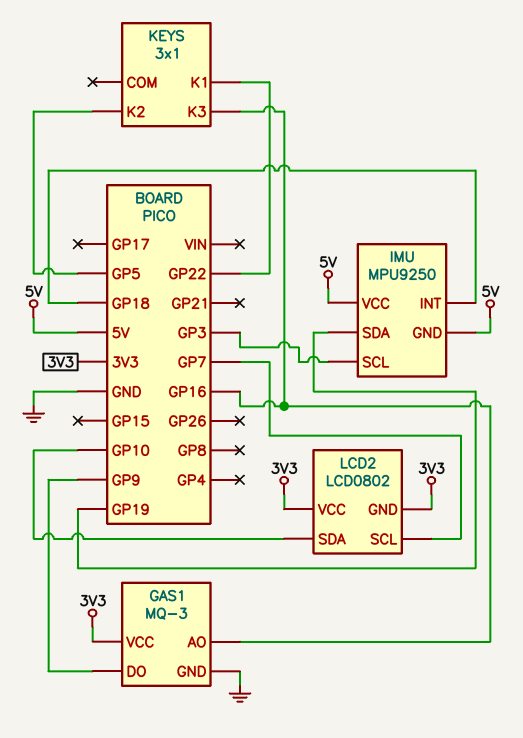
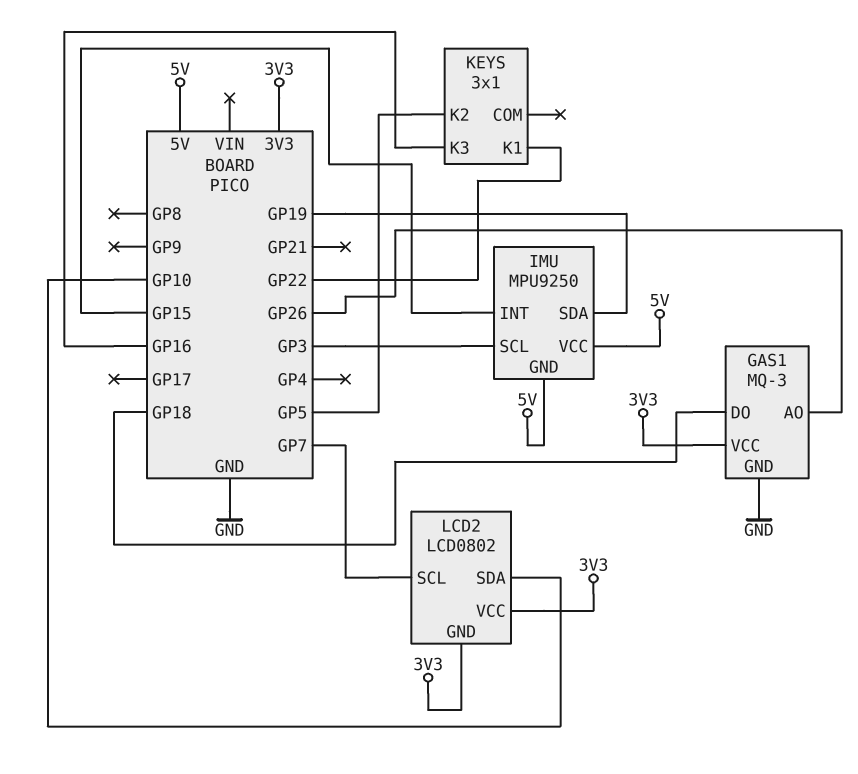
GAS1 pin AO: GP16 -> GP26
GAS1 pin DO: GP9 -> GP18
IMU pin INT: GP18 -> GP15

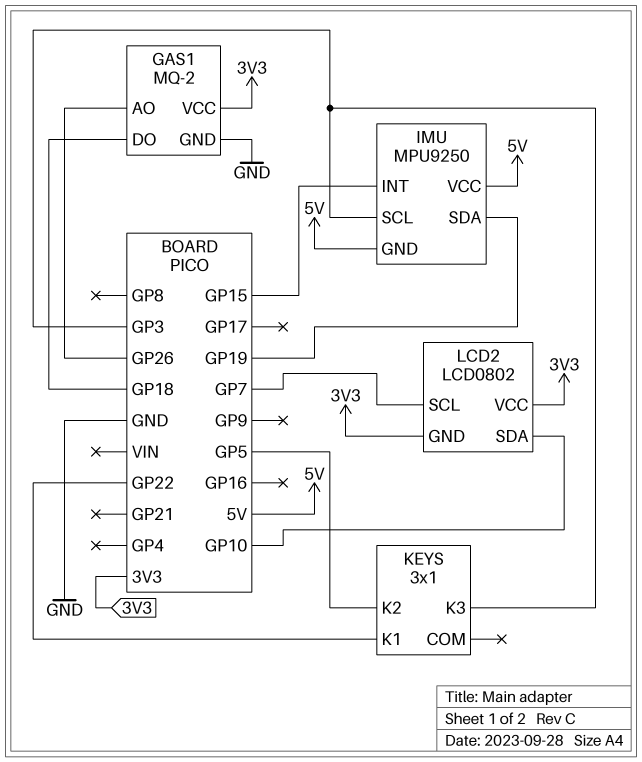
GAS1: MQ-3 -> MQ-2
KEYS pin K3: GP16 -> GP3

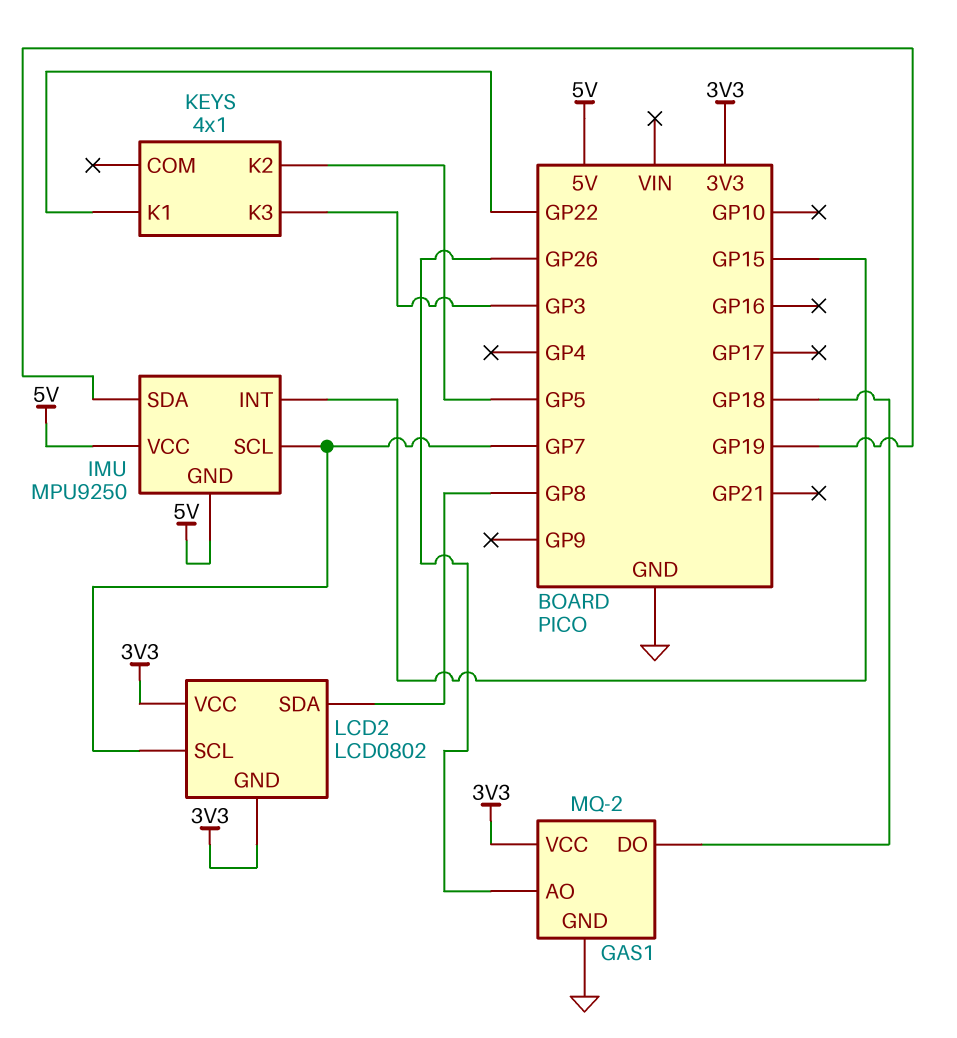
IMU pin SCL: GP3 -> GP7
KEYS: 3x1 -> 4x1
LCD2 pin SDA: GP10 -> GP8

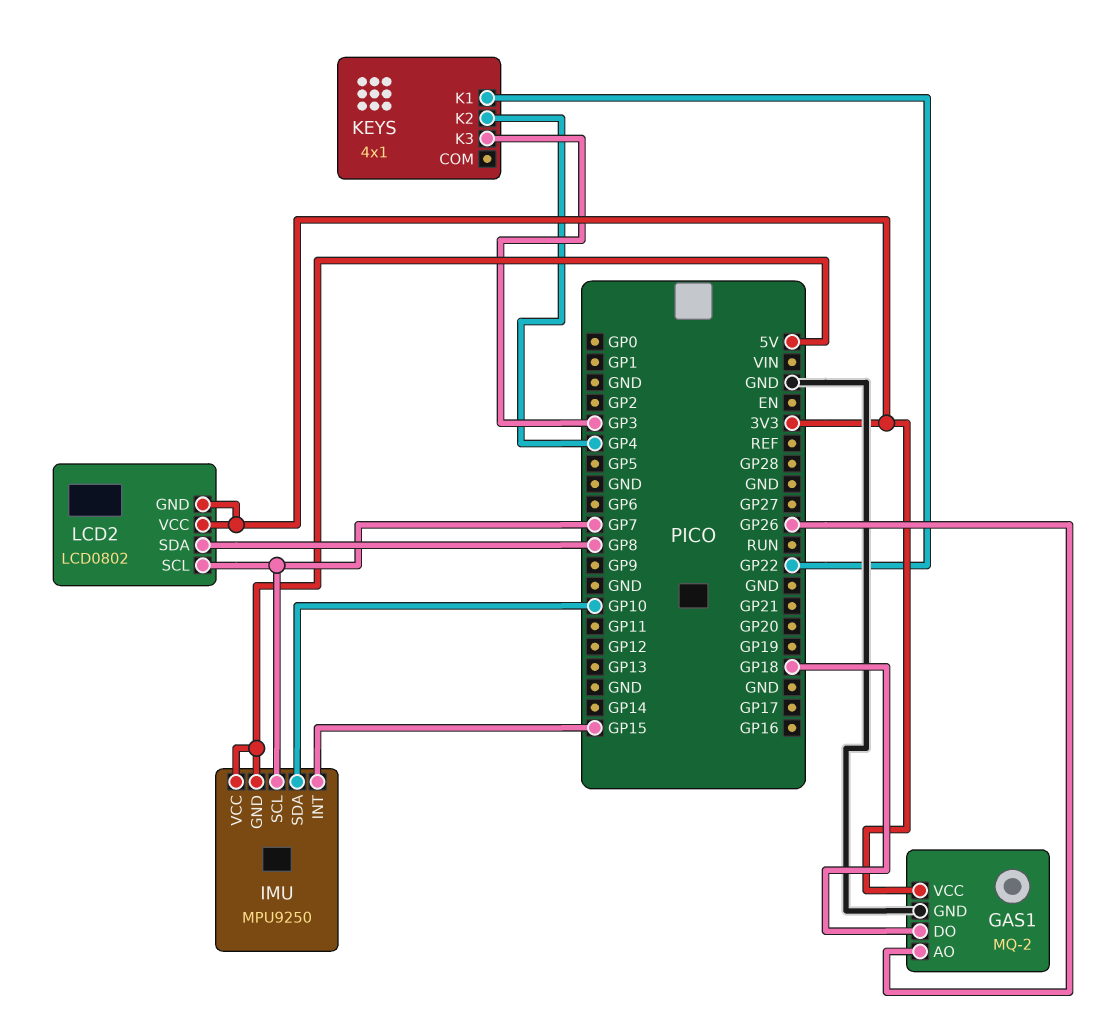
IMU pin SDA: GP19 -> GP10
KEYS pin K2: GP5 -> GP4

